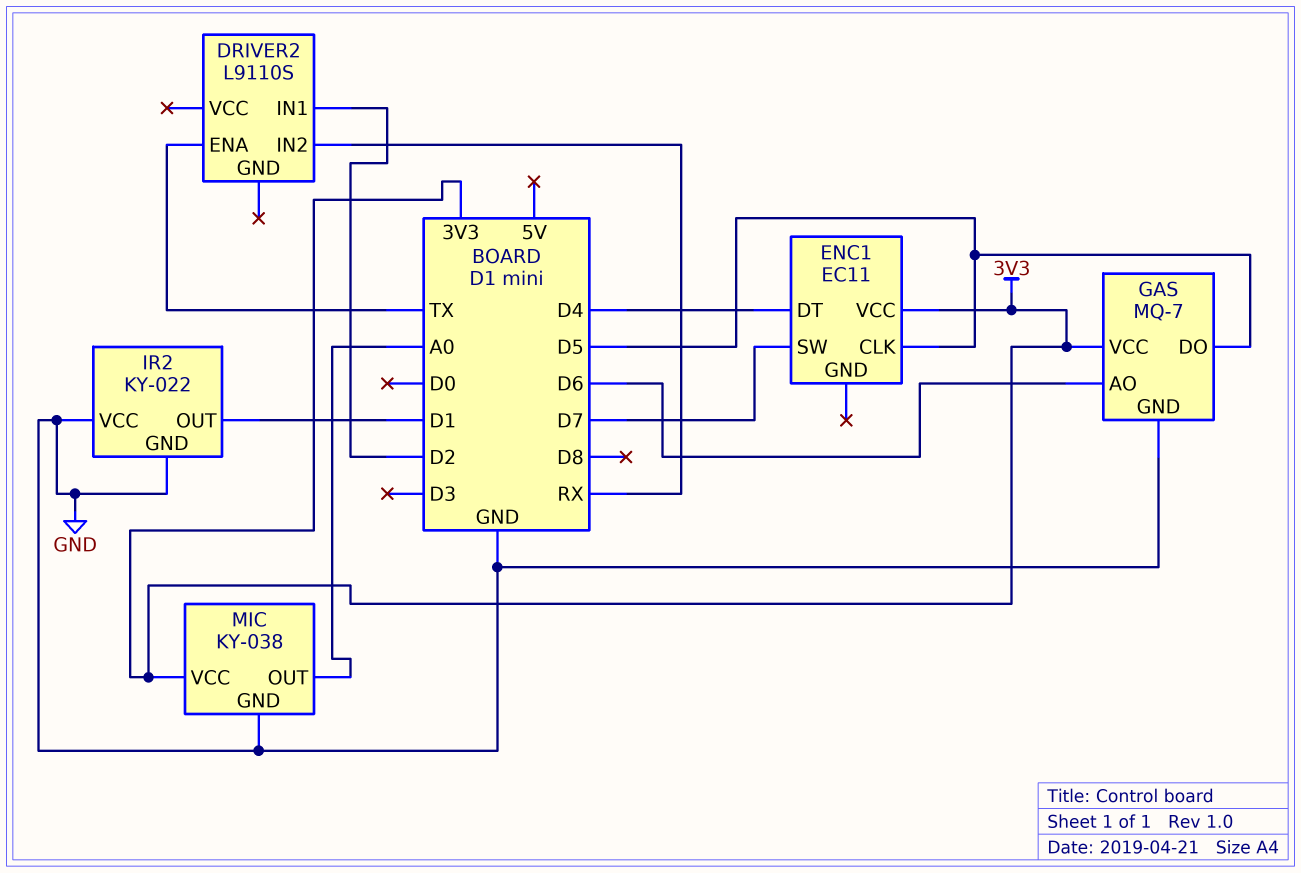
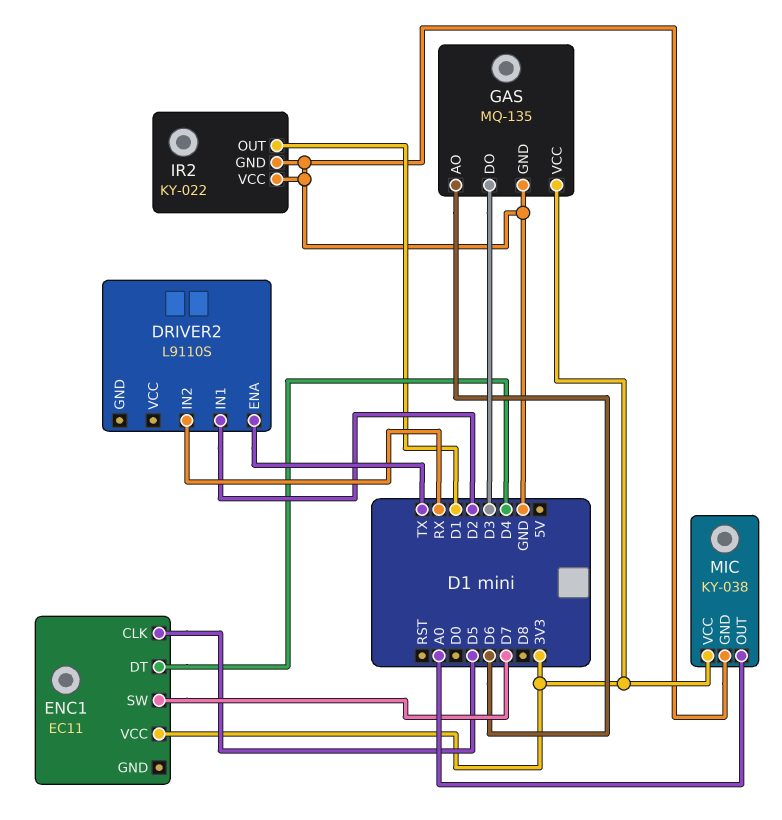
GAS: MQ-7 -> MQ-135
GAS pin DO: D5 -> D3

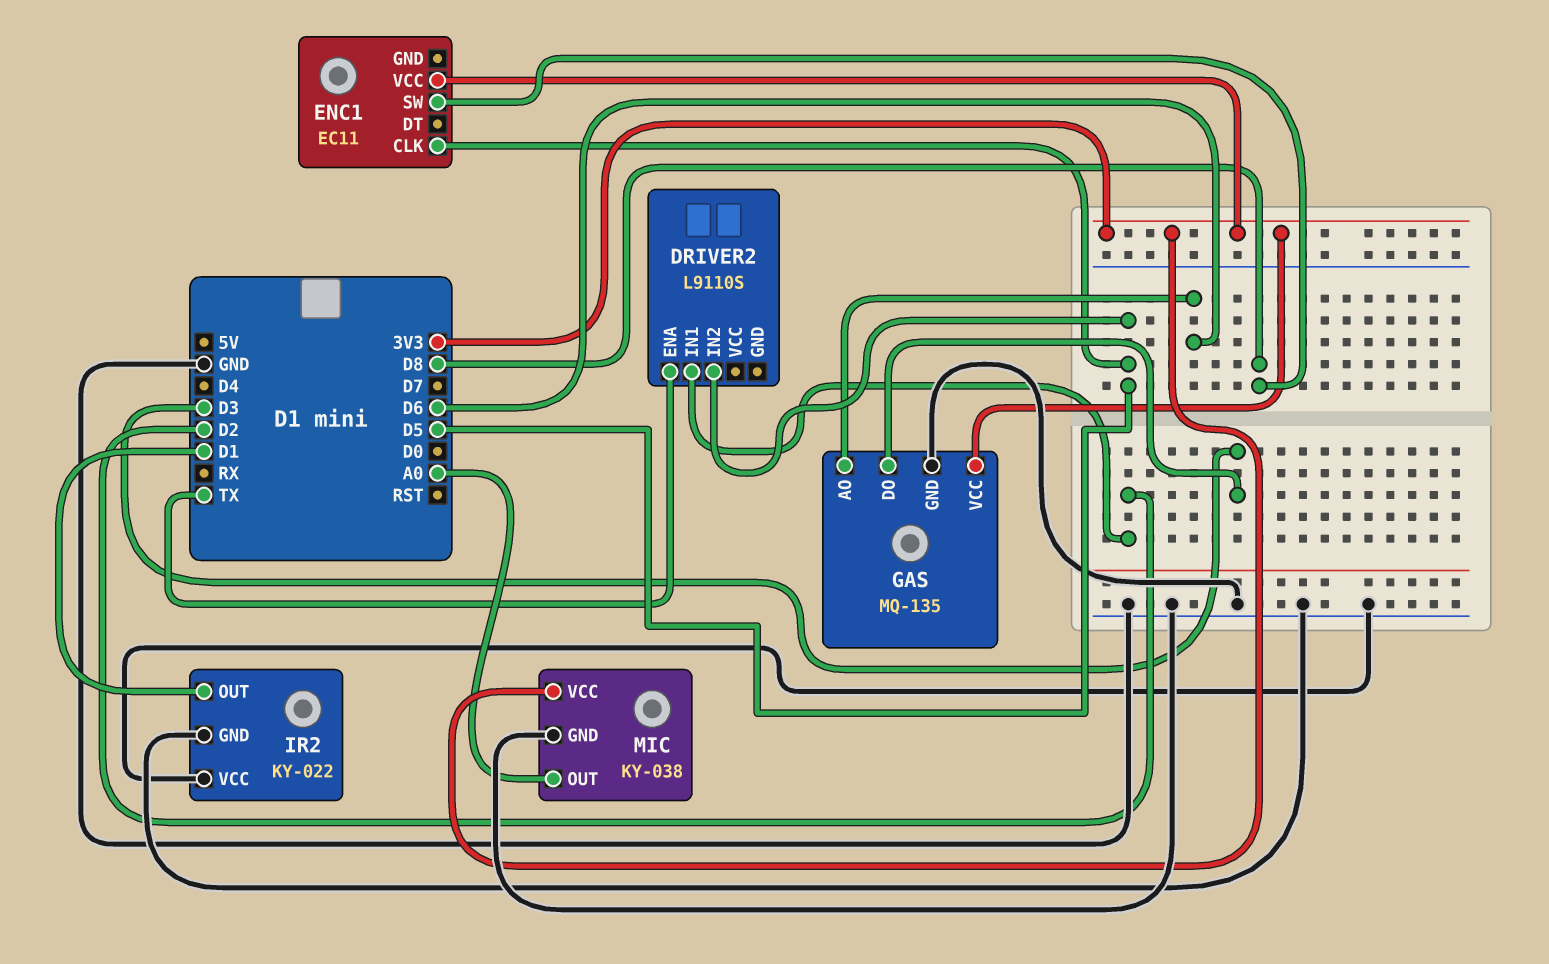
DRIVER2 pin IN2: RX -> D5
ENC1 pin DT: D4 -> none
ENC1 pin SW: D7 -> D8

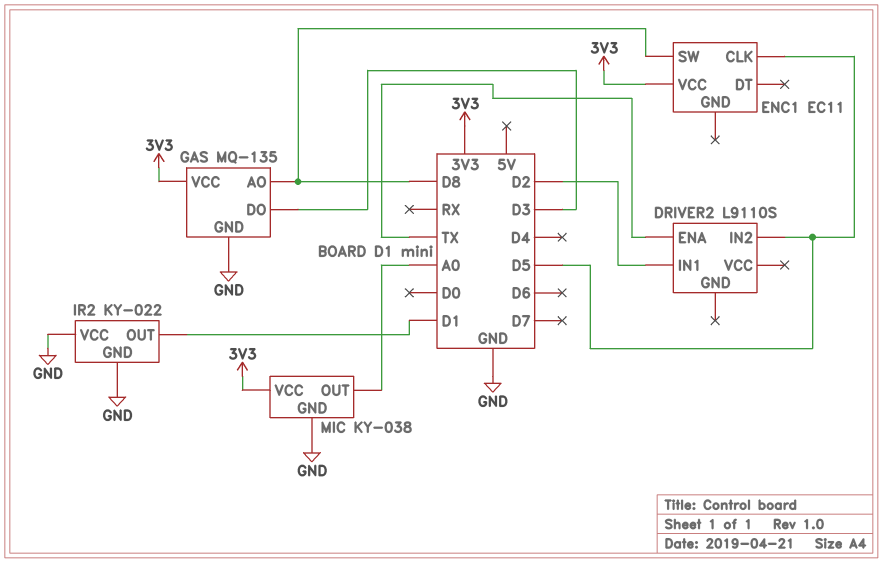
GAS pin AO: D6 -> D8

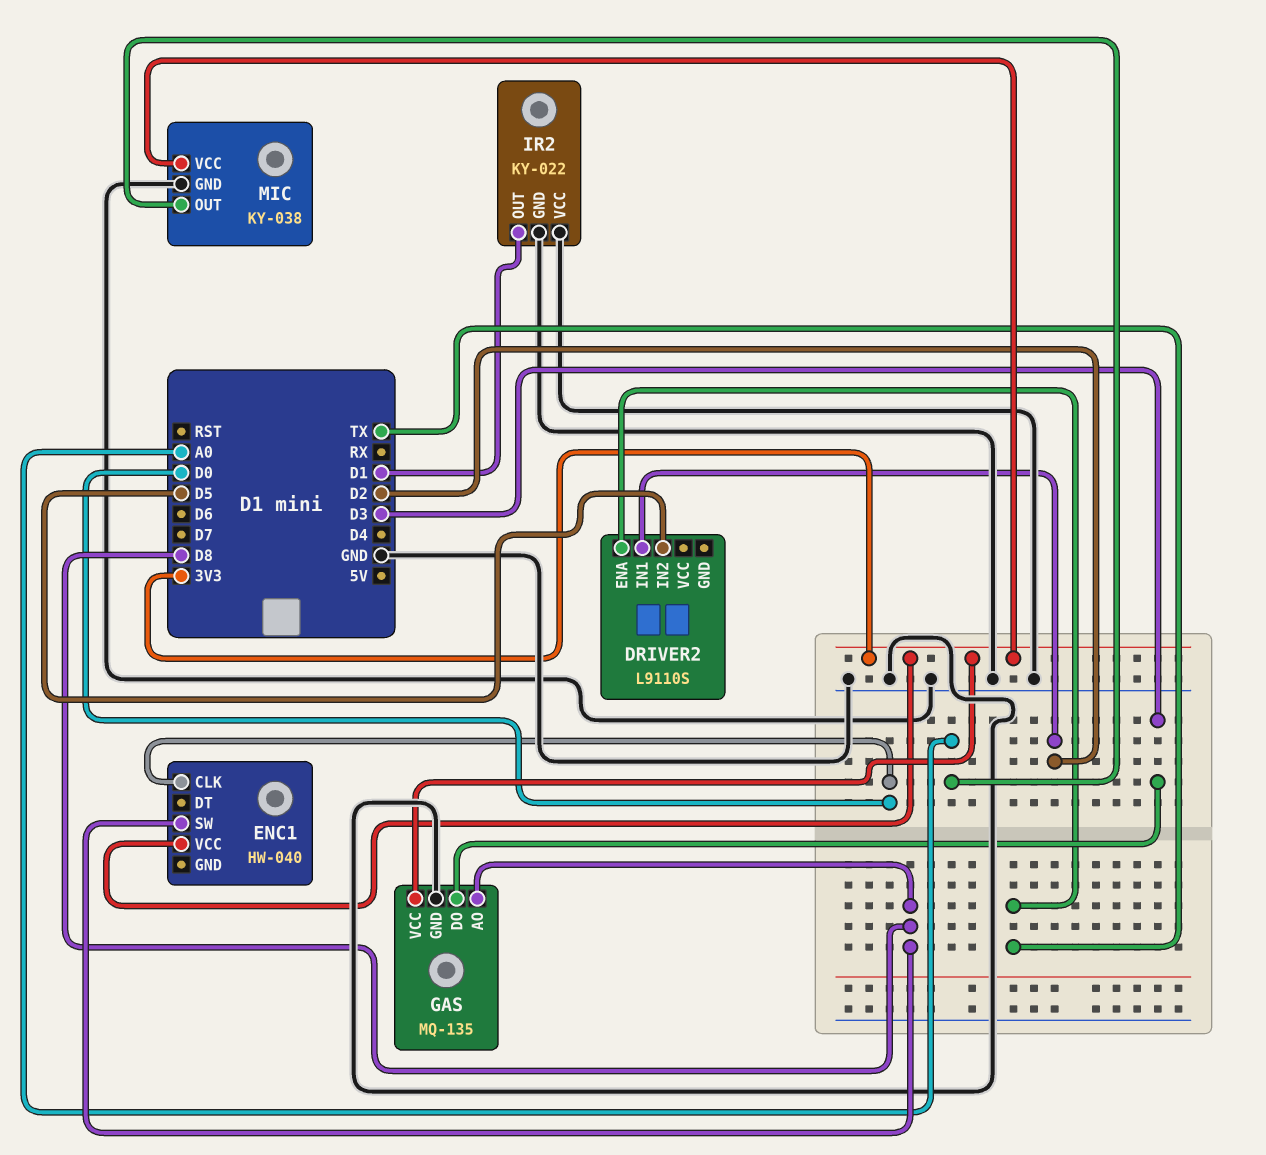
ENC1: EC11 -> HW-040
ENC1 pin CLK: D5 -> D0

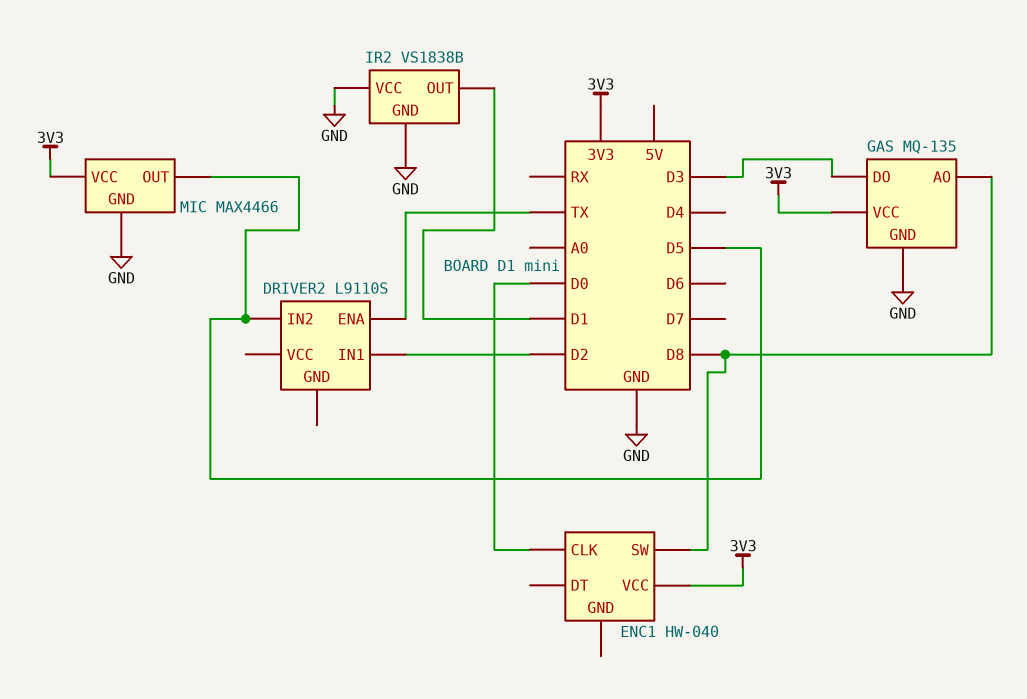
IR2: KY-022 -> VS1838B
MIC: KY-038 -> MAX4466
MIC pin OUT: A0 -> D5

